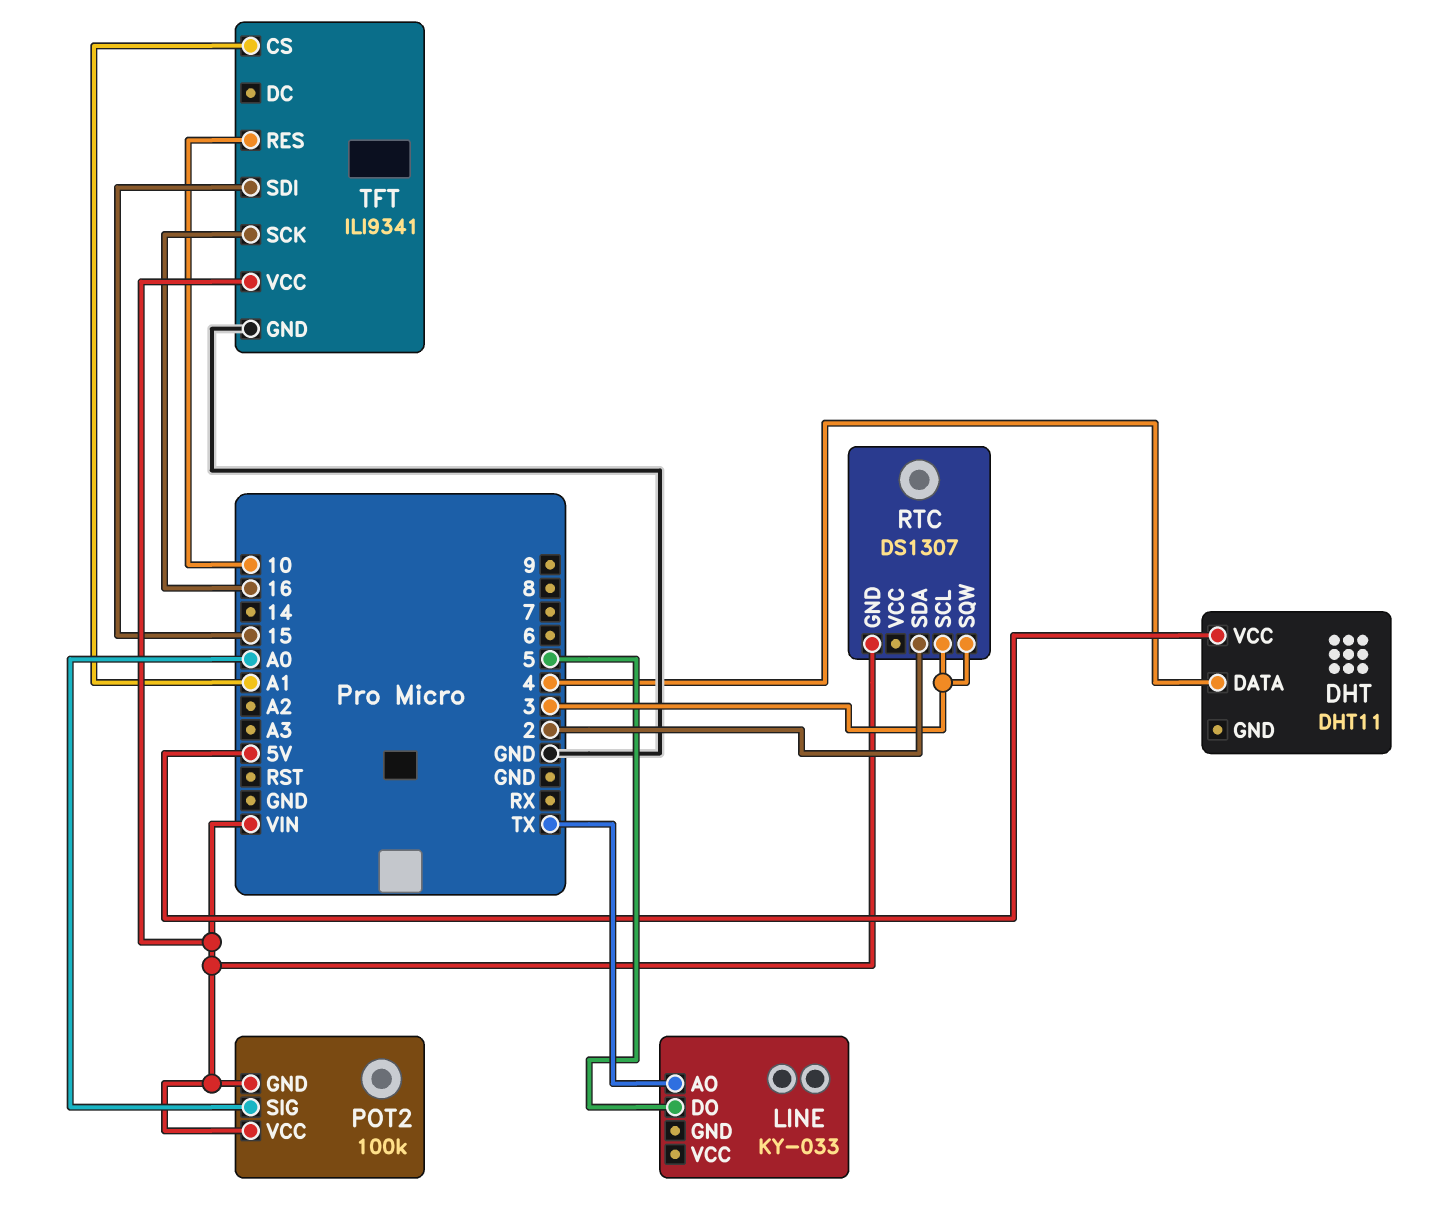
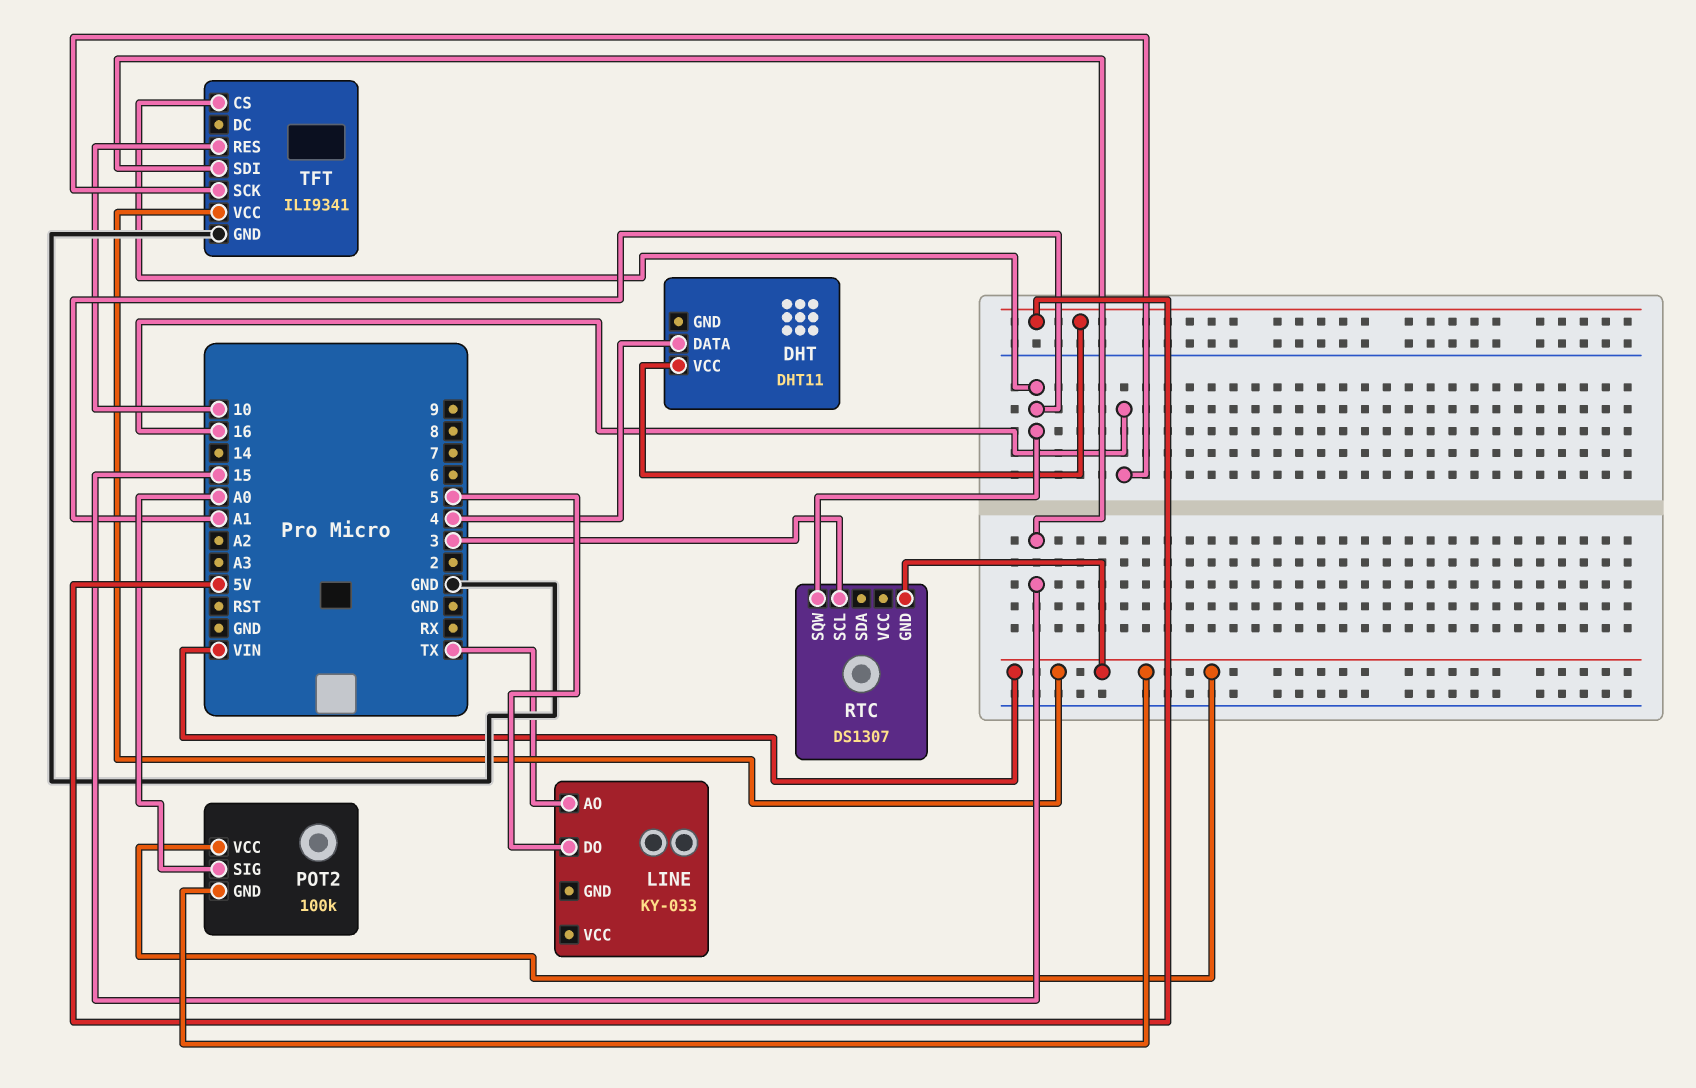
RTC pin SDA: 2 -> none
RTC pin SQW: 3 -> A1

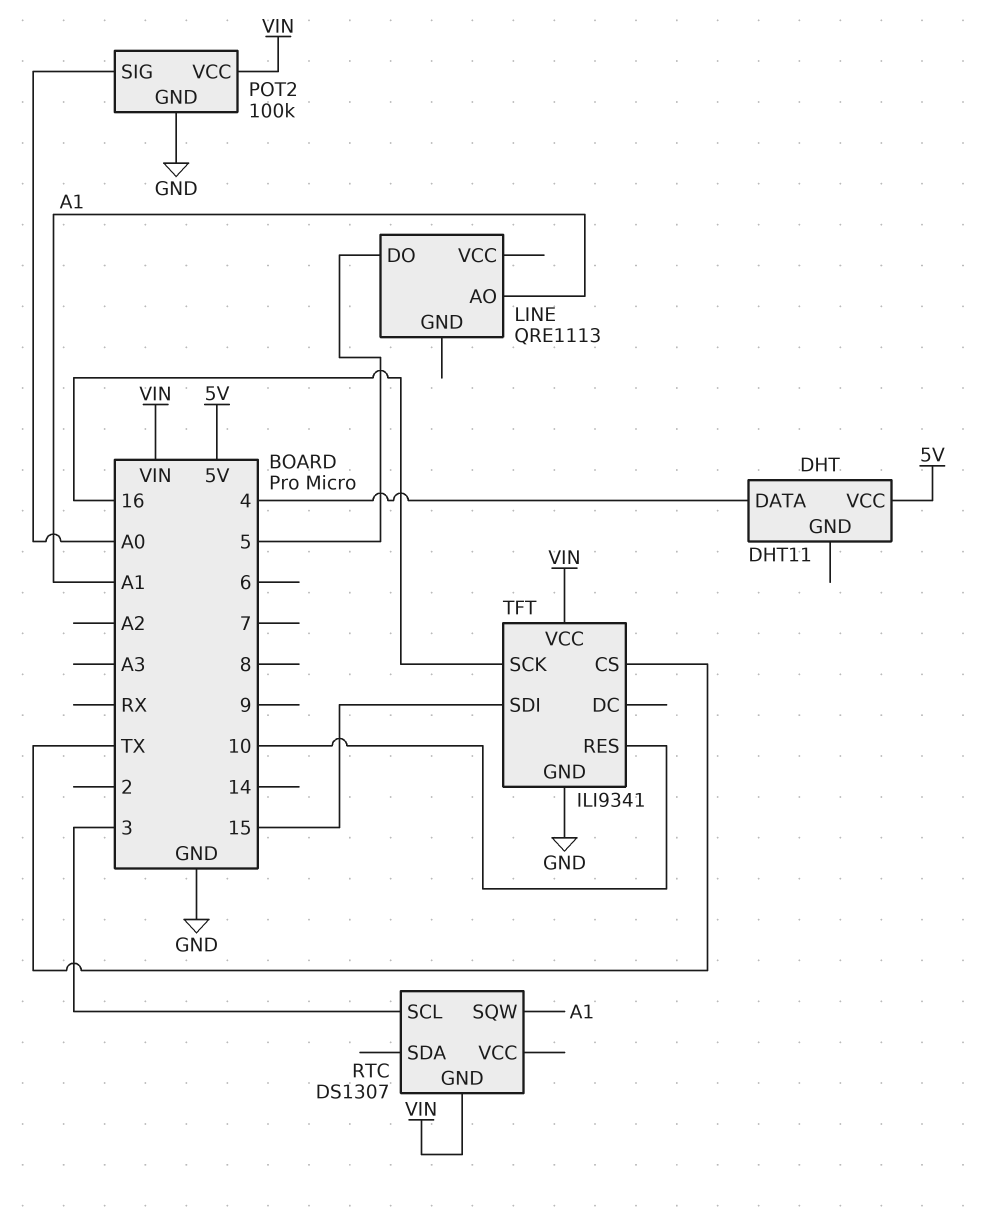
LINE: KY-033 -> QRE1113
LINE pin AO: TX -> A1
POT2 pin GND: VIN -> GND
TFT pin CS: A1 -> TX

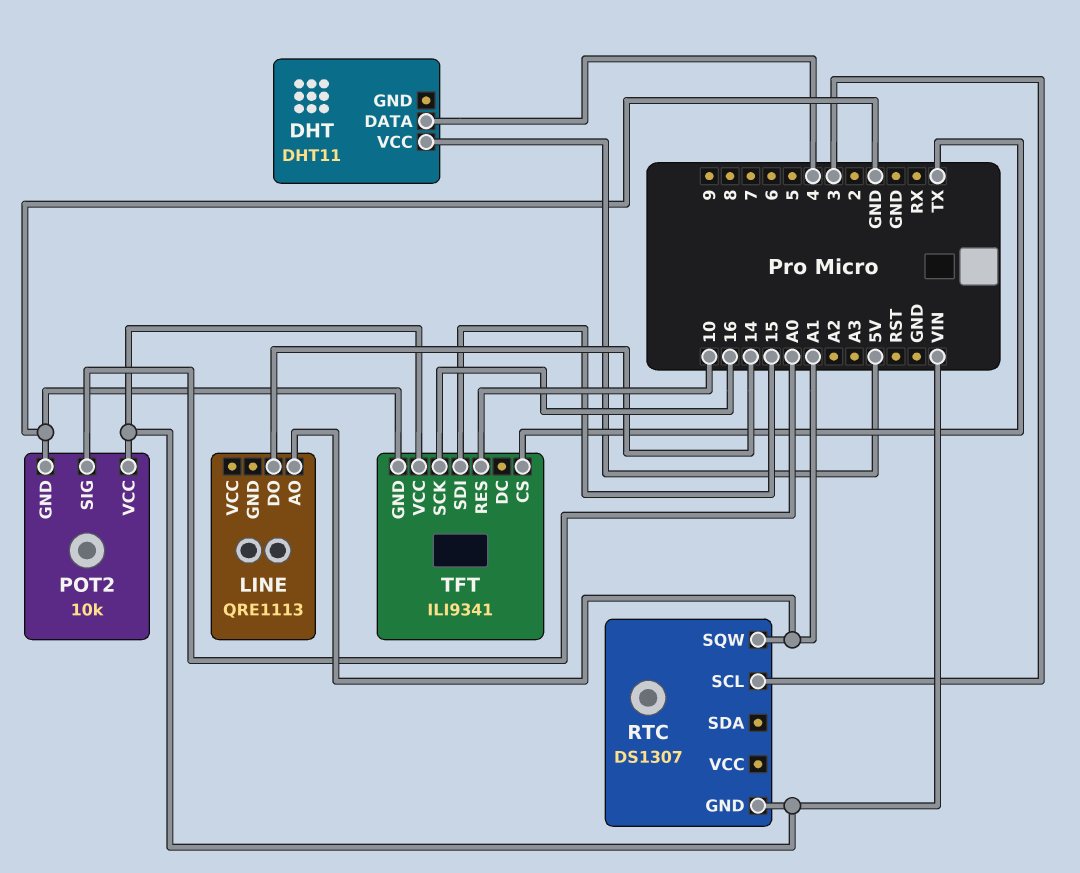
LINE pin DO: 5 -> 14
POT2: 100k -> 10k

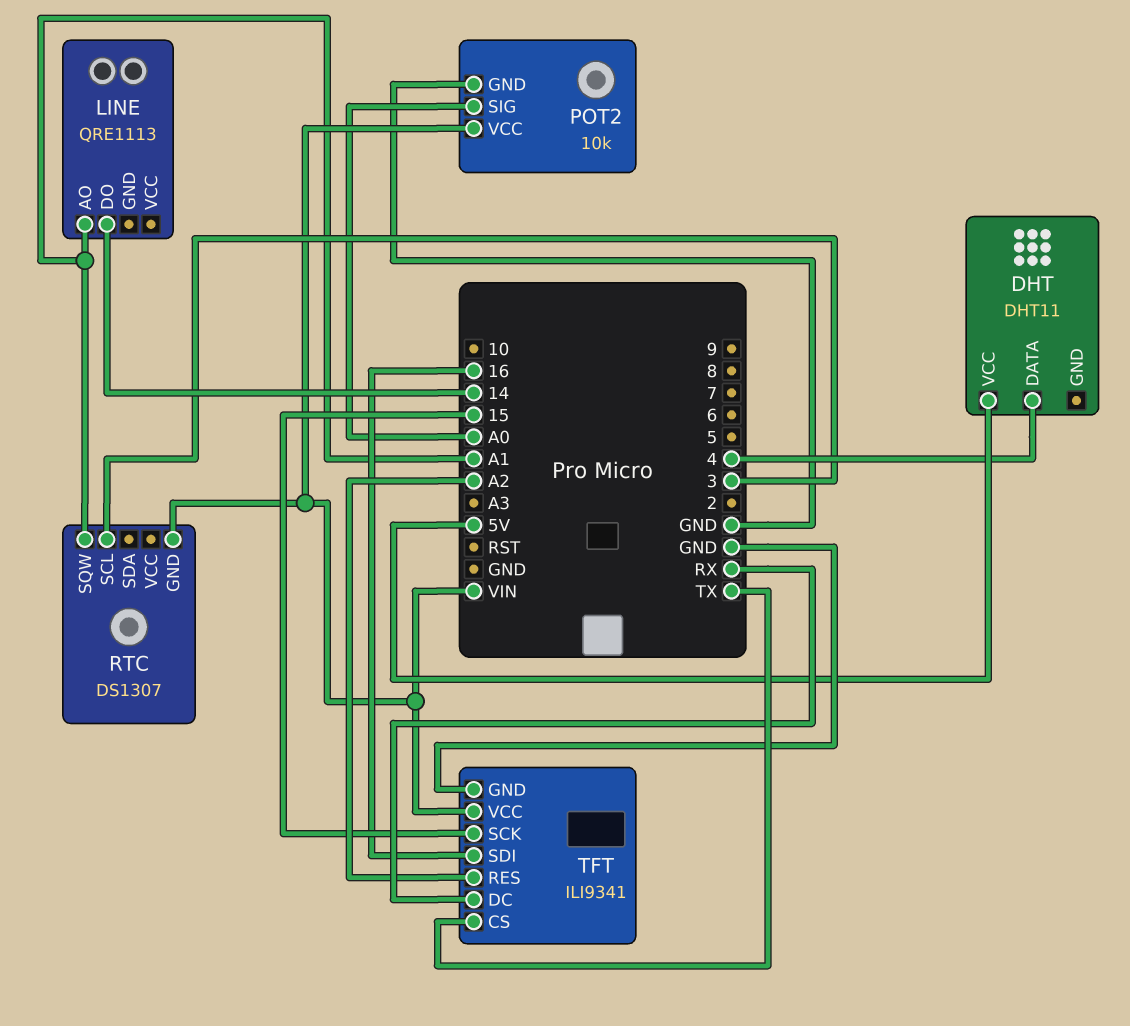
TFT pin DC: none -> RX
TFT pin RES: 10 -> A2
TFT pin SCK: 16 -> 15
TFT pin SDI: 15 -> 16

